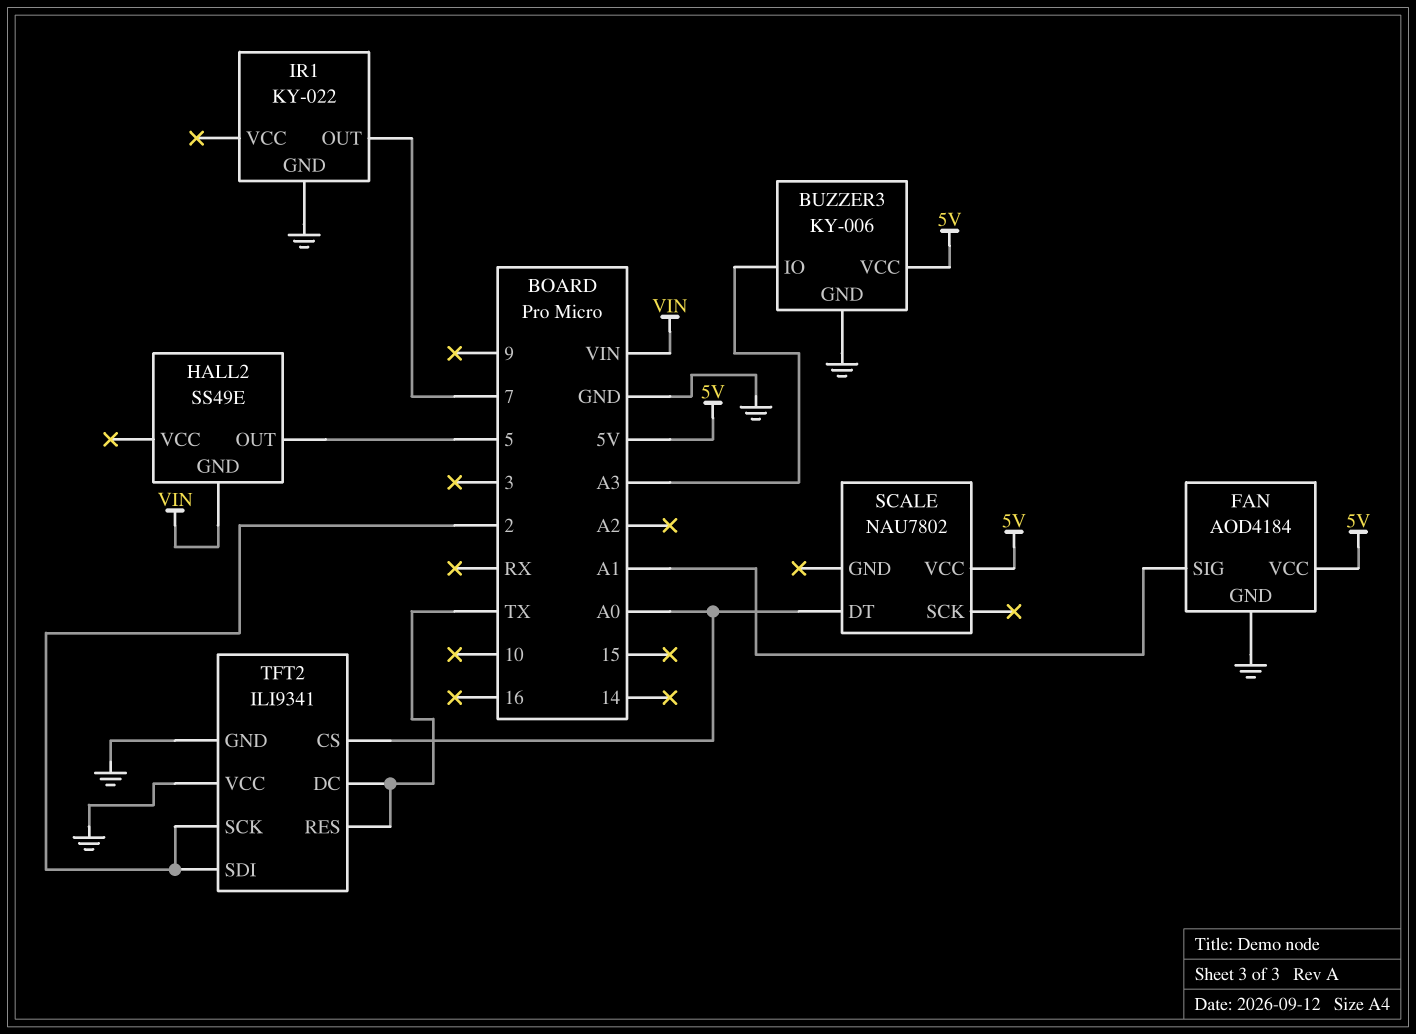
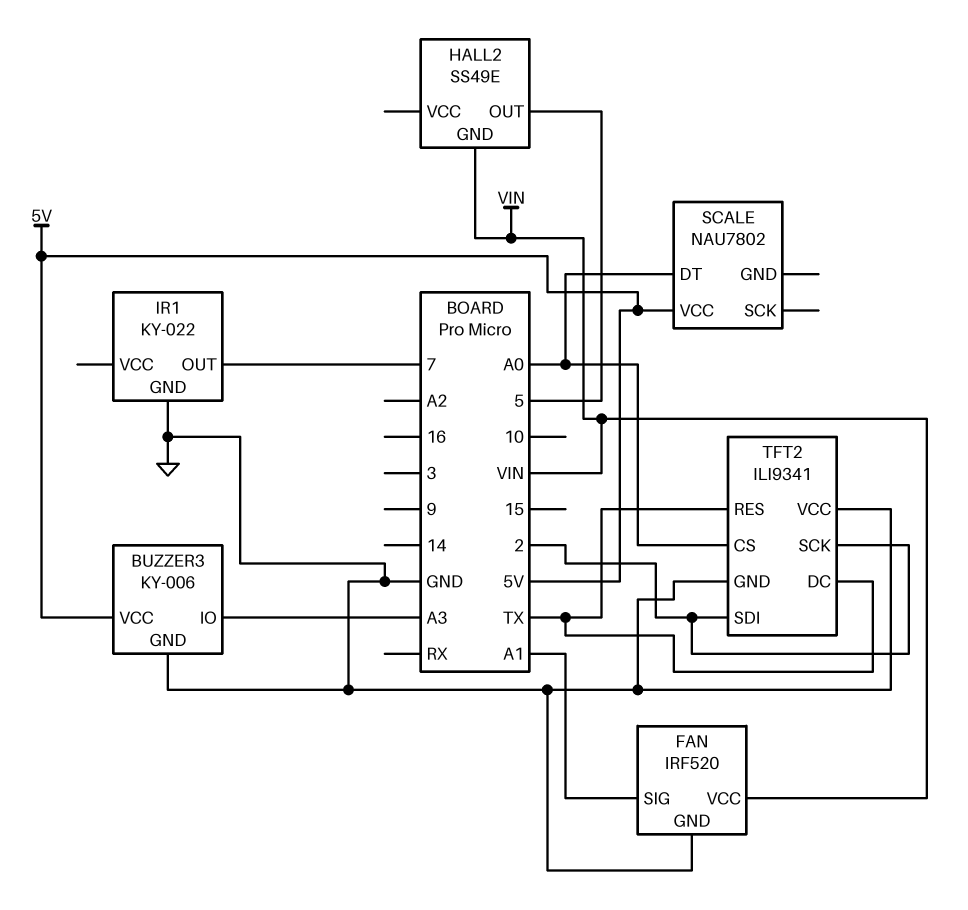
FAN: AOD4184 -> IRF520
FAN pin VCC: 5V -> VIN

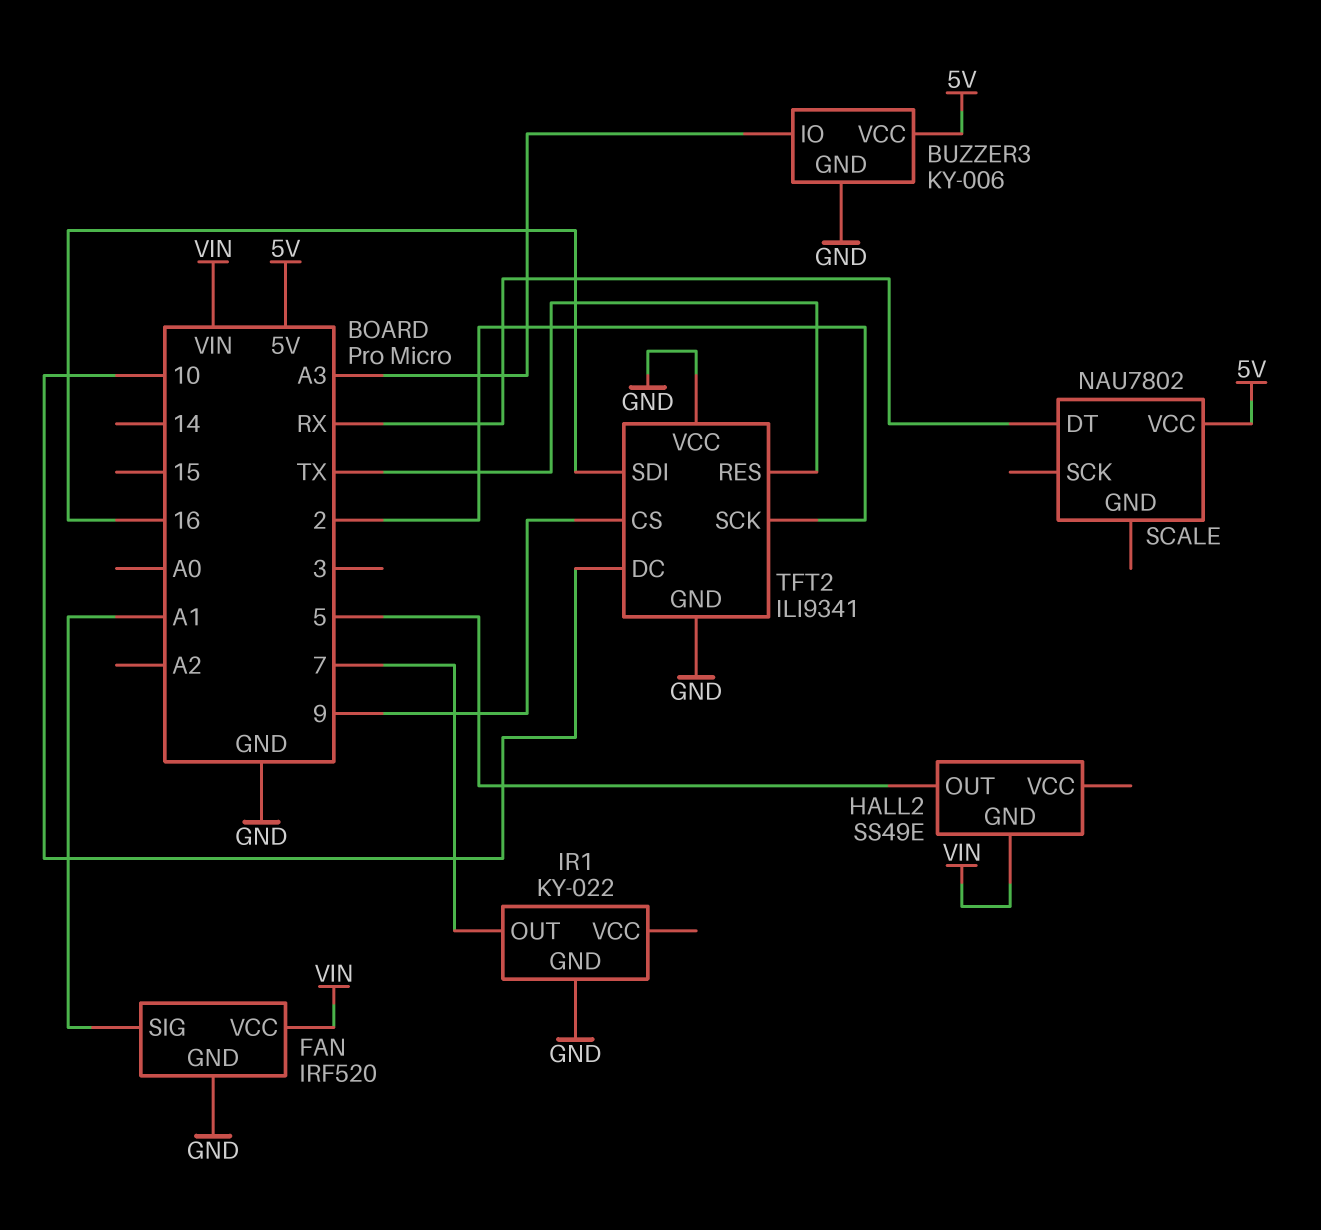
SCALE pin DT: A0 -> RX
TFT2 pin CS: A0 -> 9
TFT2 pin DC: TX -> 10
TFT2 pin SDI: 2 -> 16

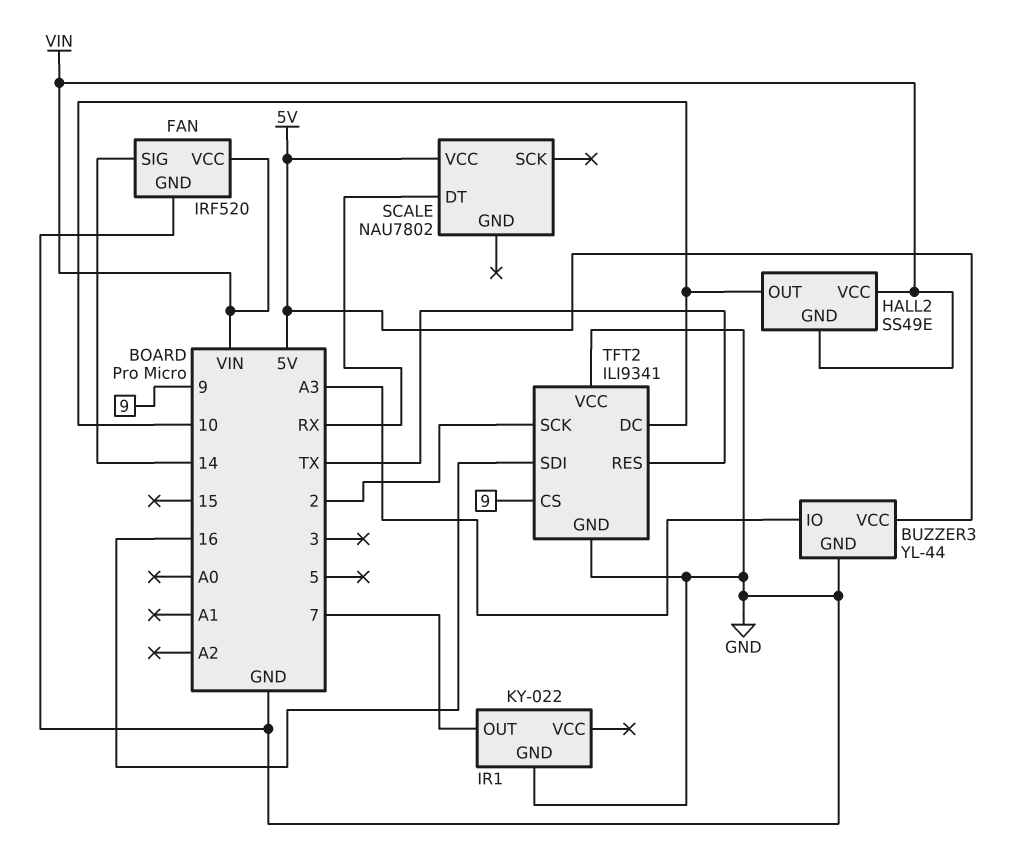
BUZZER3: KY-006 -> YL-44
FAN pin SIG: A1 -> 14
HALL2 pin OUT: 5 -> 10
HALL2 pin VCC: none -> VIN

